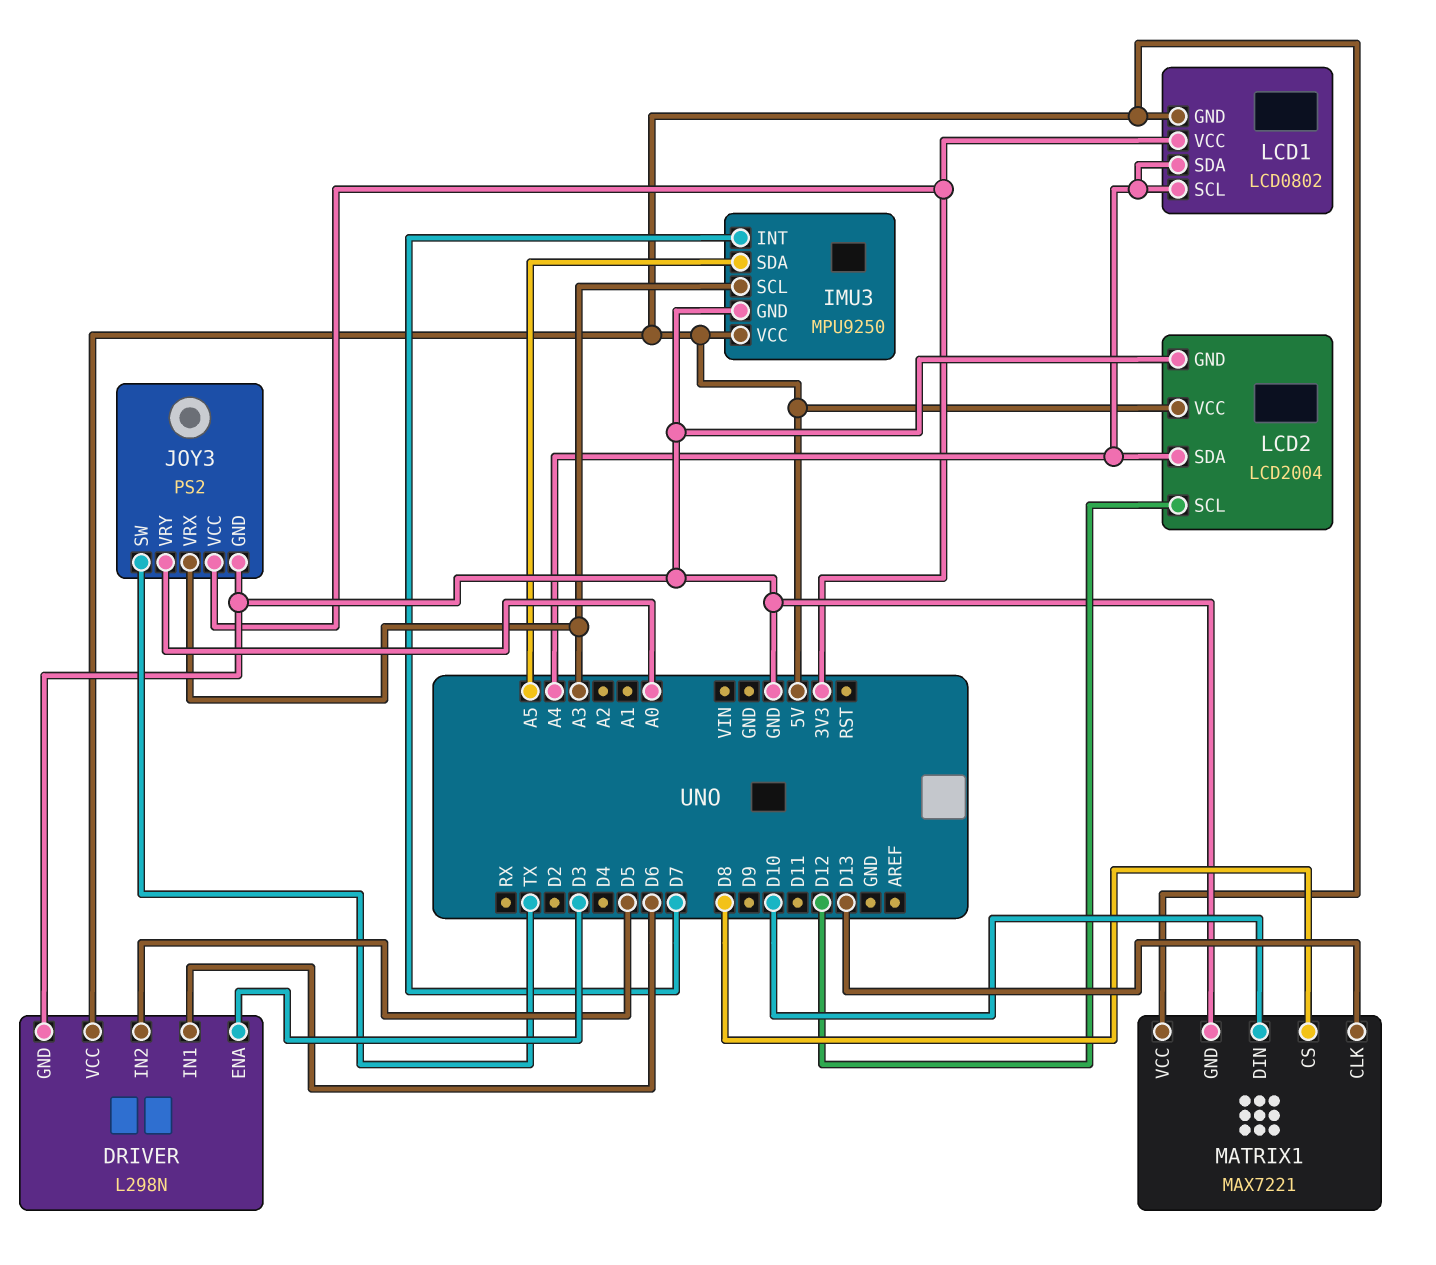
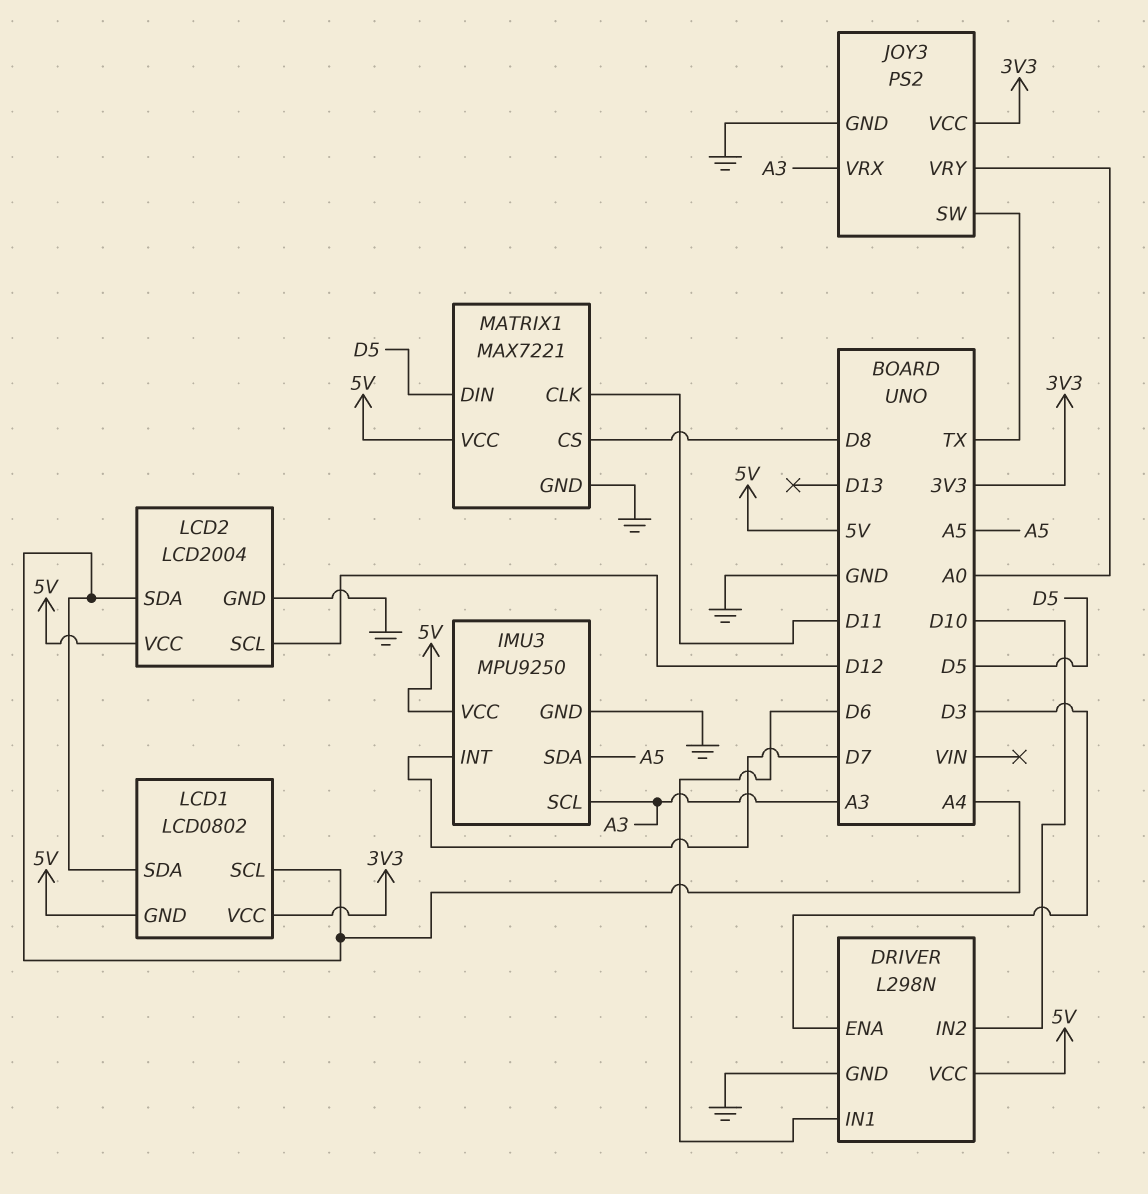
DRIVER pin IN2: D5 -> D10
MATRIX1 pin CLK: D13 -> D11
MATRIX1 pin DIN: D10 -> D5

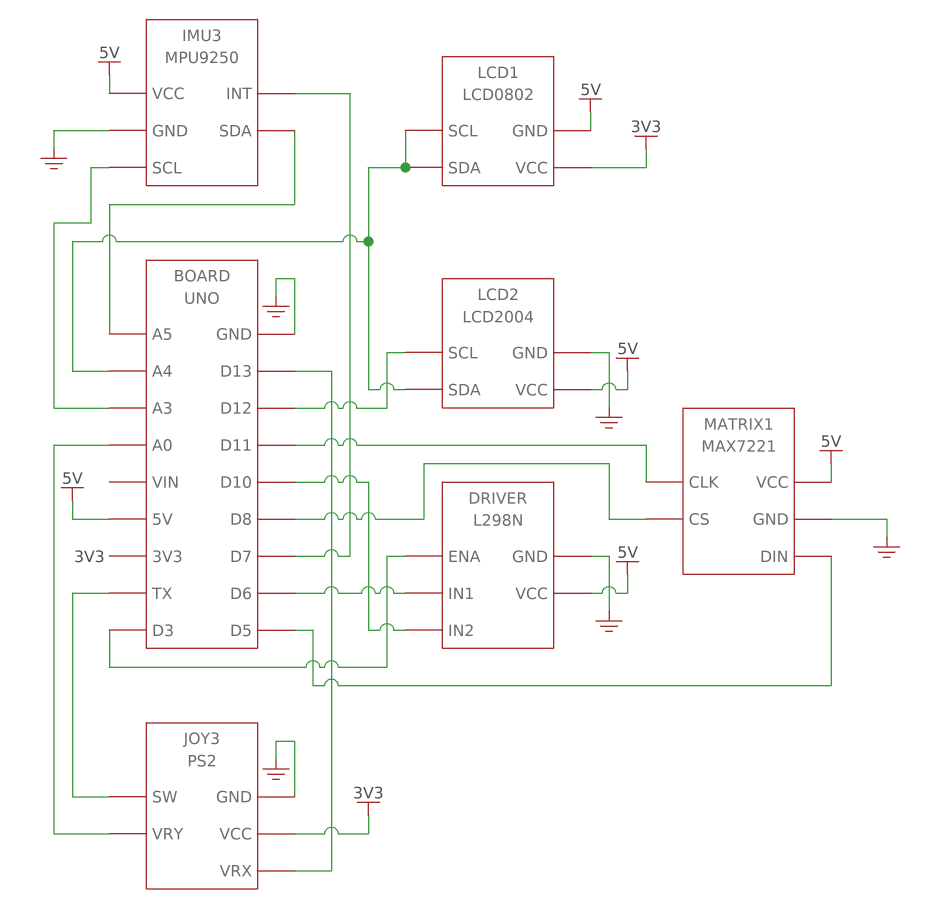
JOY3 pin VRX: A3 -> D13

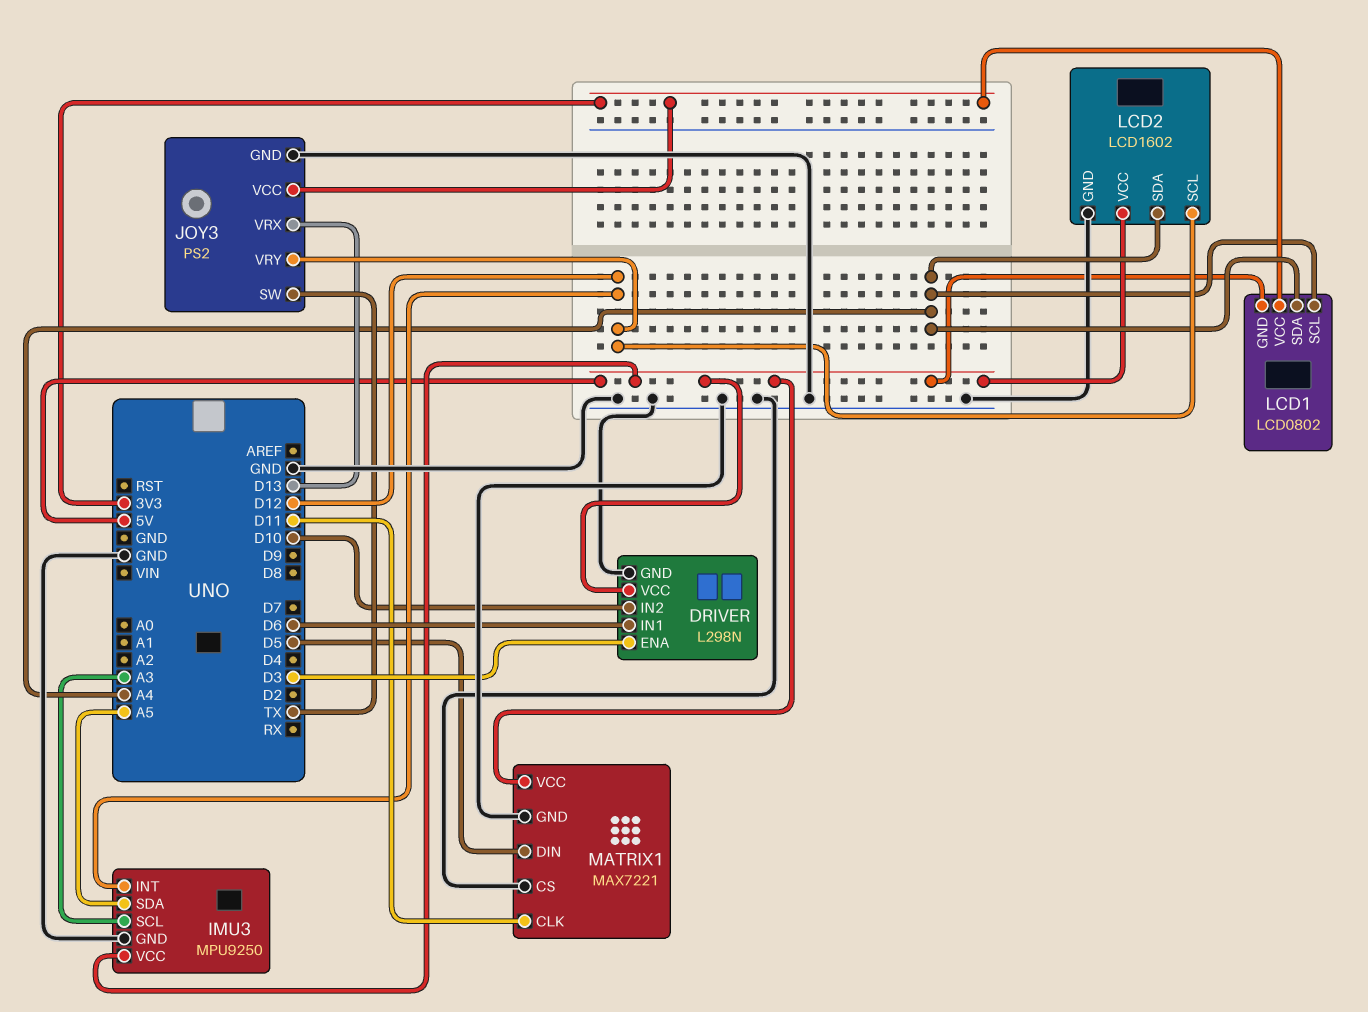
IMU3 pin INT: D7 -> D12
JOY3 pin VRY: A0 -> D12
LCD2: LCD2004 -> LCD1602
MATRIX1 pin CS: D8 -> GND

